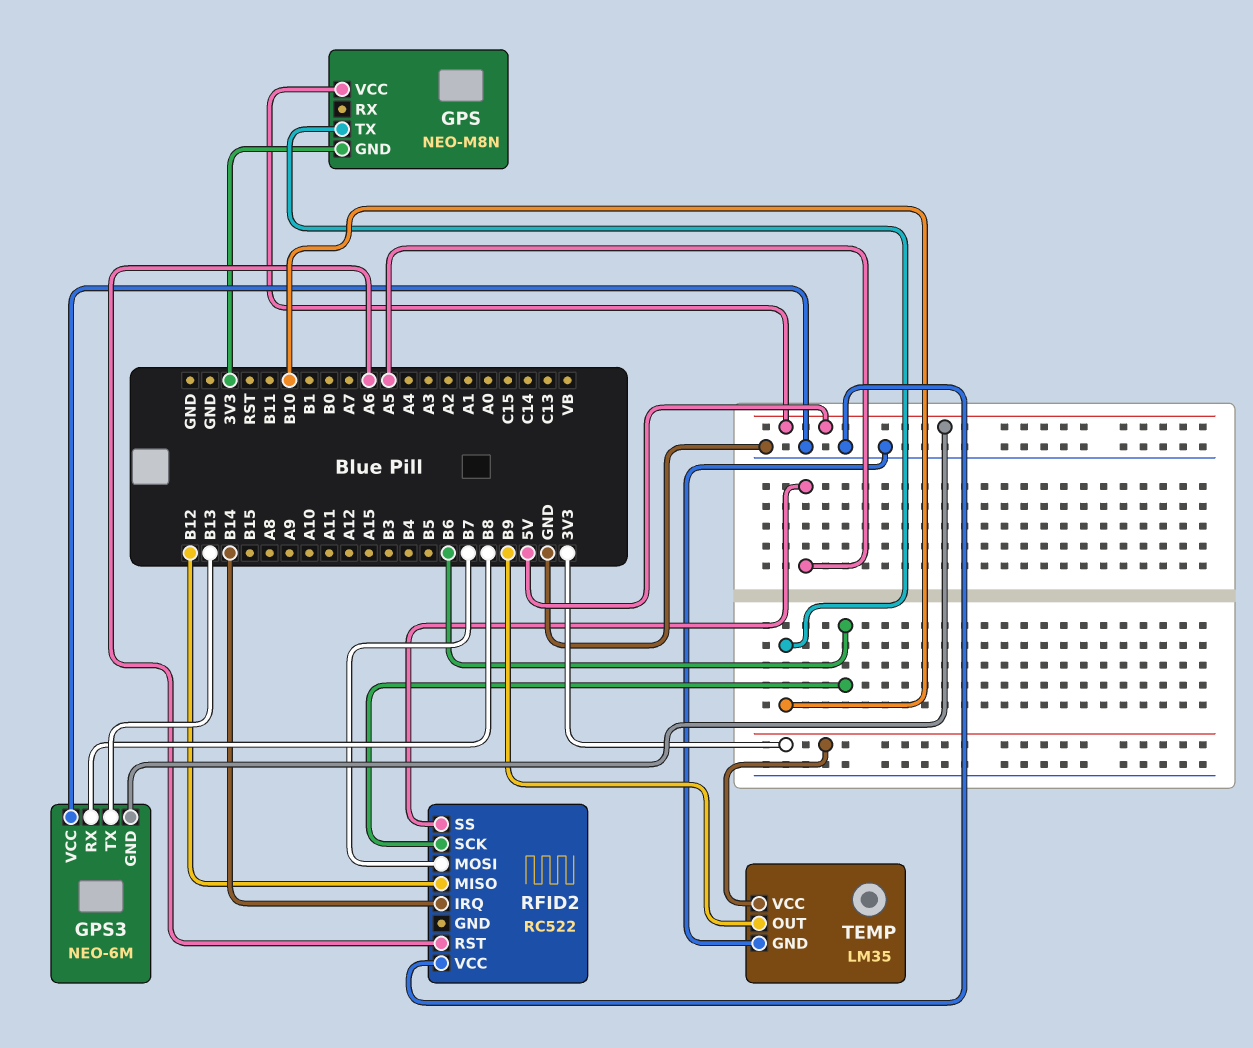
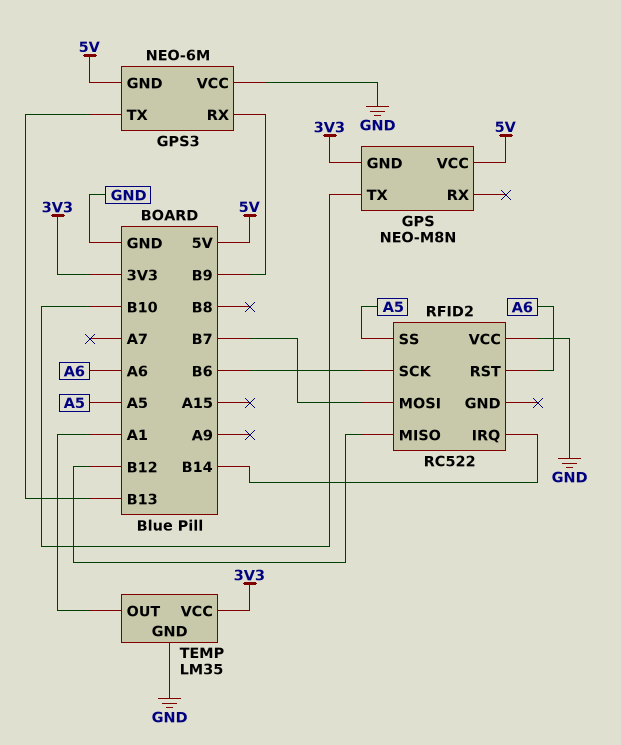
GPS3 pin RX: B8 -> B9
TEMP pin OUT: B9 -> A1

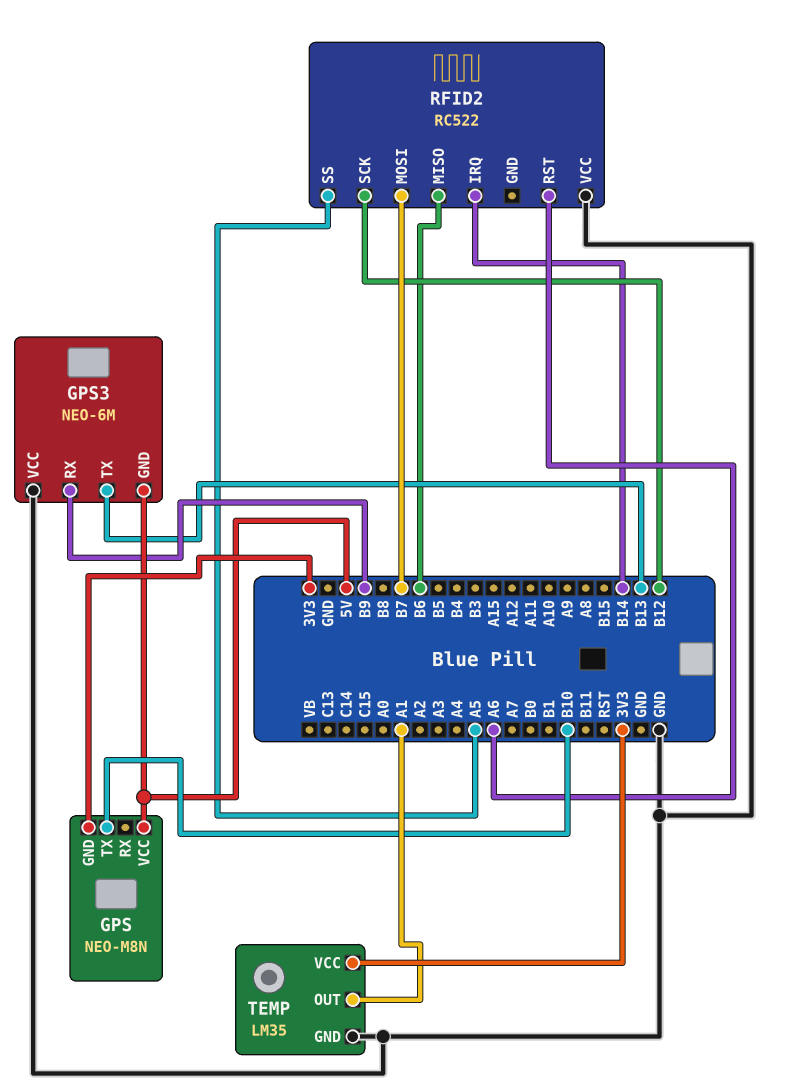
RFID2 pin MISO: B12 -> B6
RFID2 pin SCK: B6 -> B12

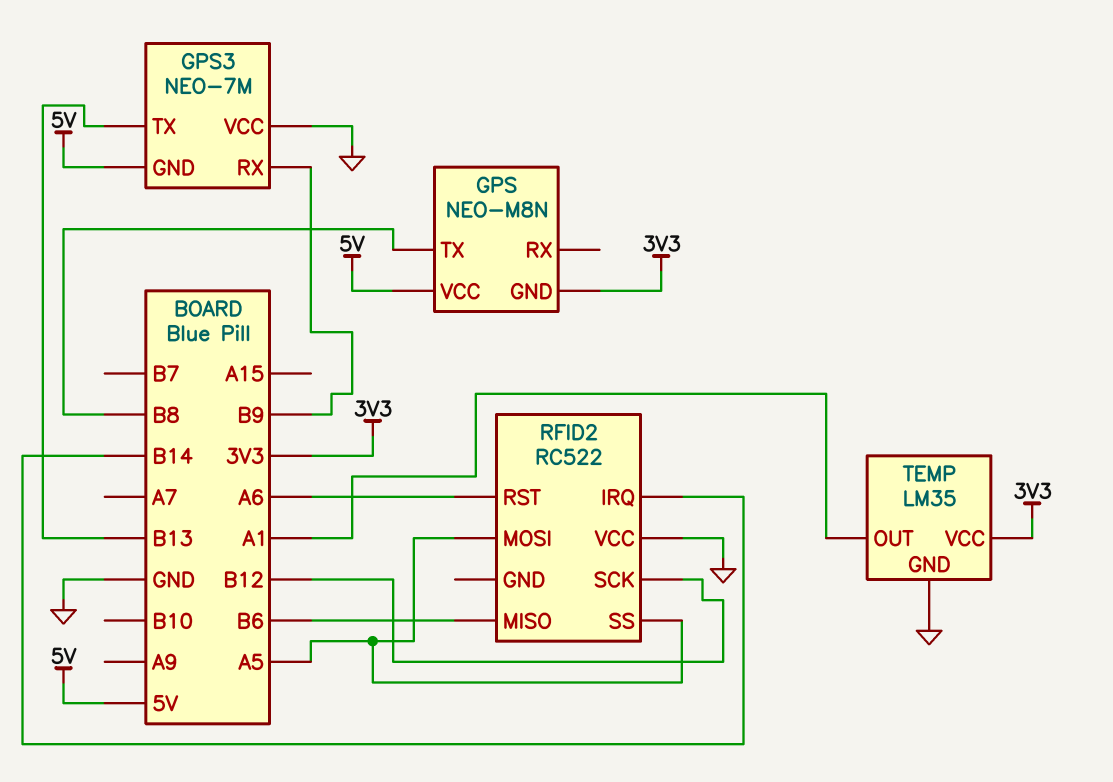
GPS pin TX: B10 -> B8
GPS3: NEO-6M -> NEO-7M
RFID2 pin MOSI: B7 -> A5

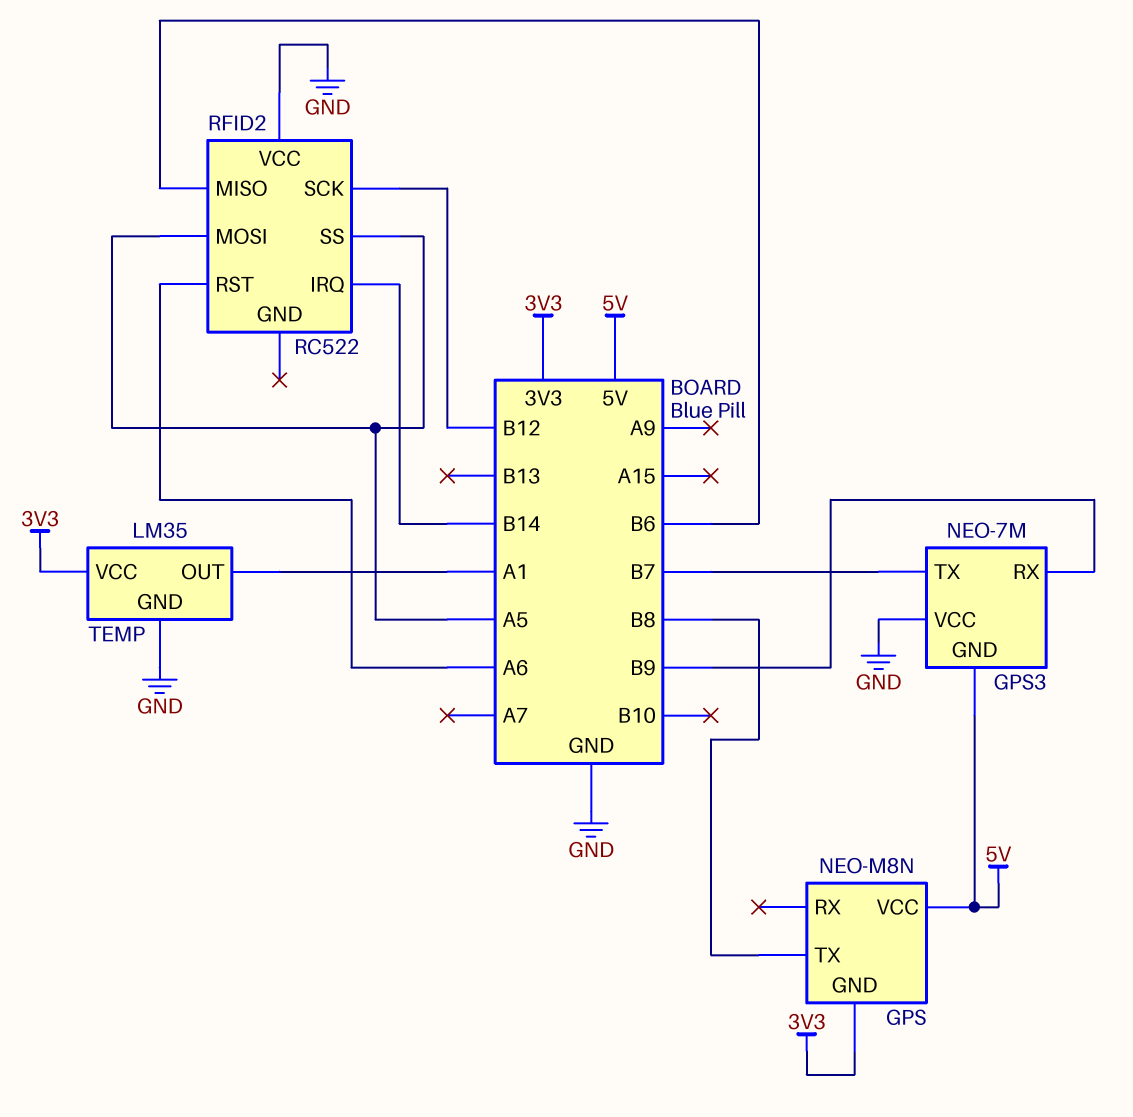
GPS3 pin TX: B13 -> B7

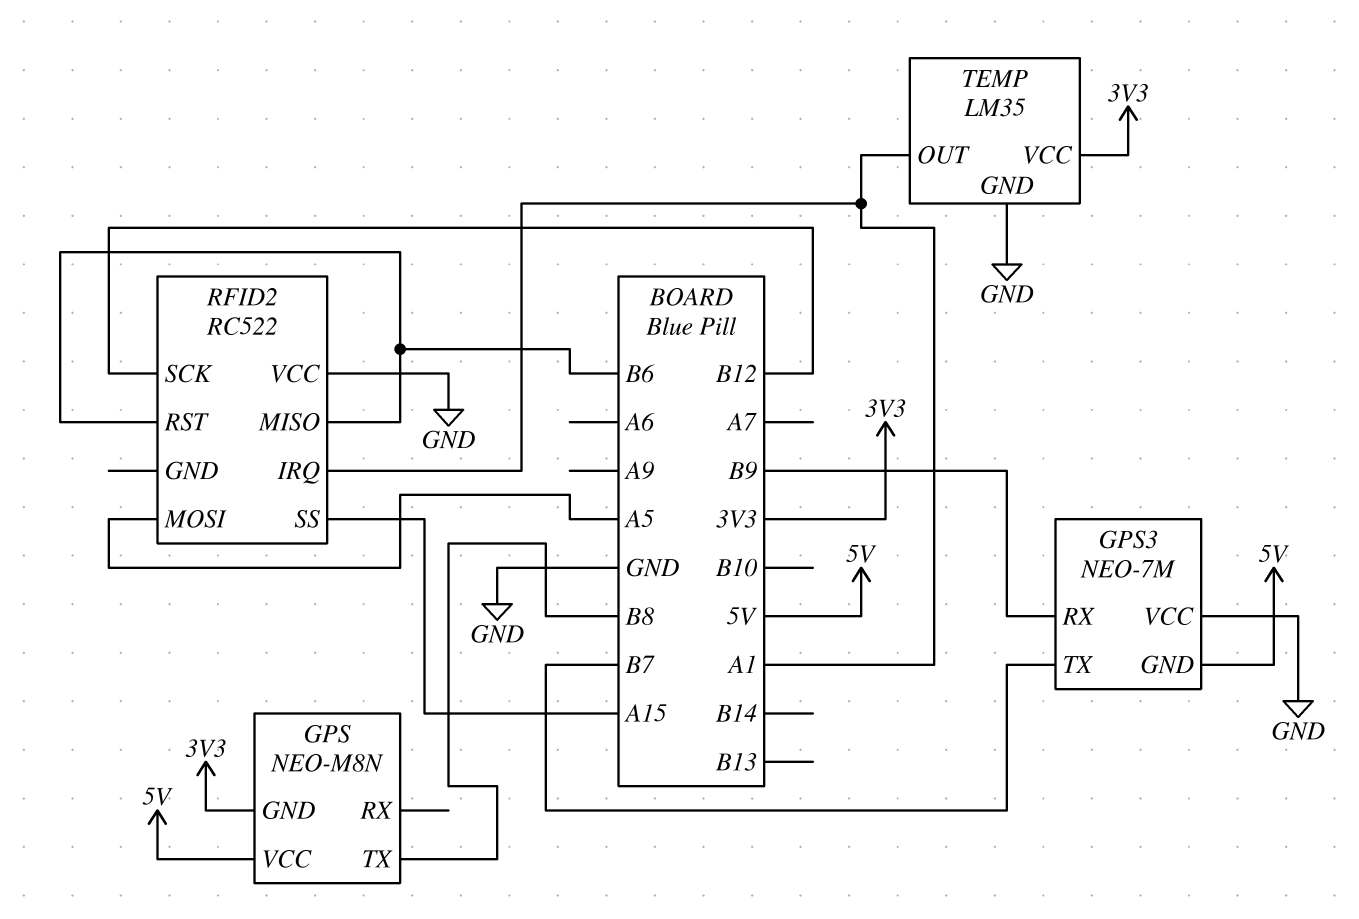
RFID2 pin IRQ: B14 -> A1
RFID2 pin RST: A6 -> B6
RFID2 pin SS: A5 -> A15

